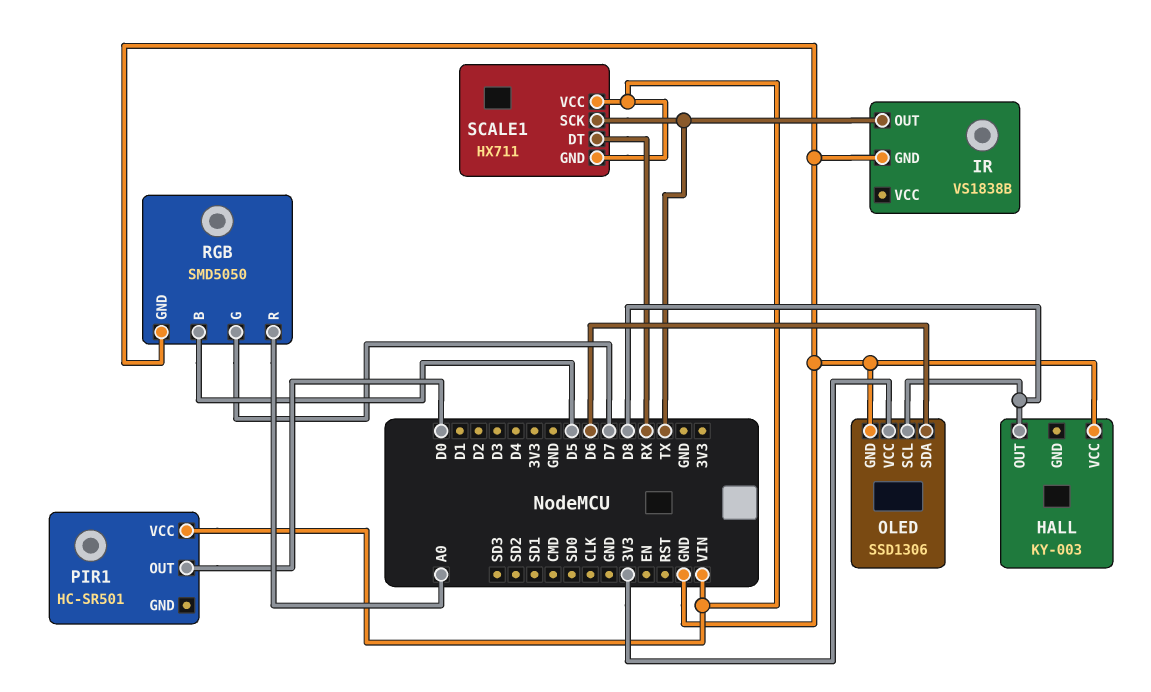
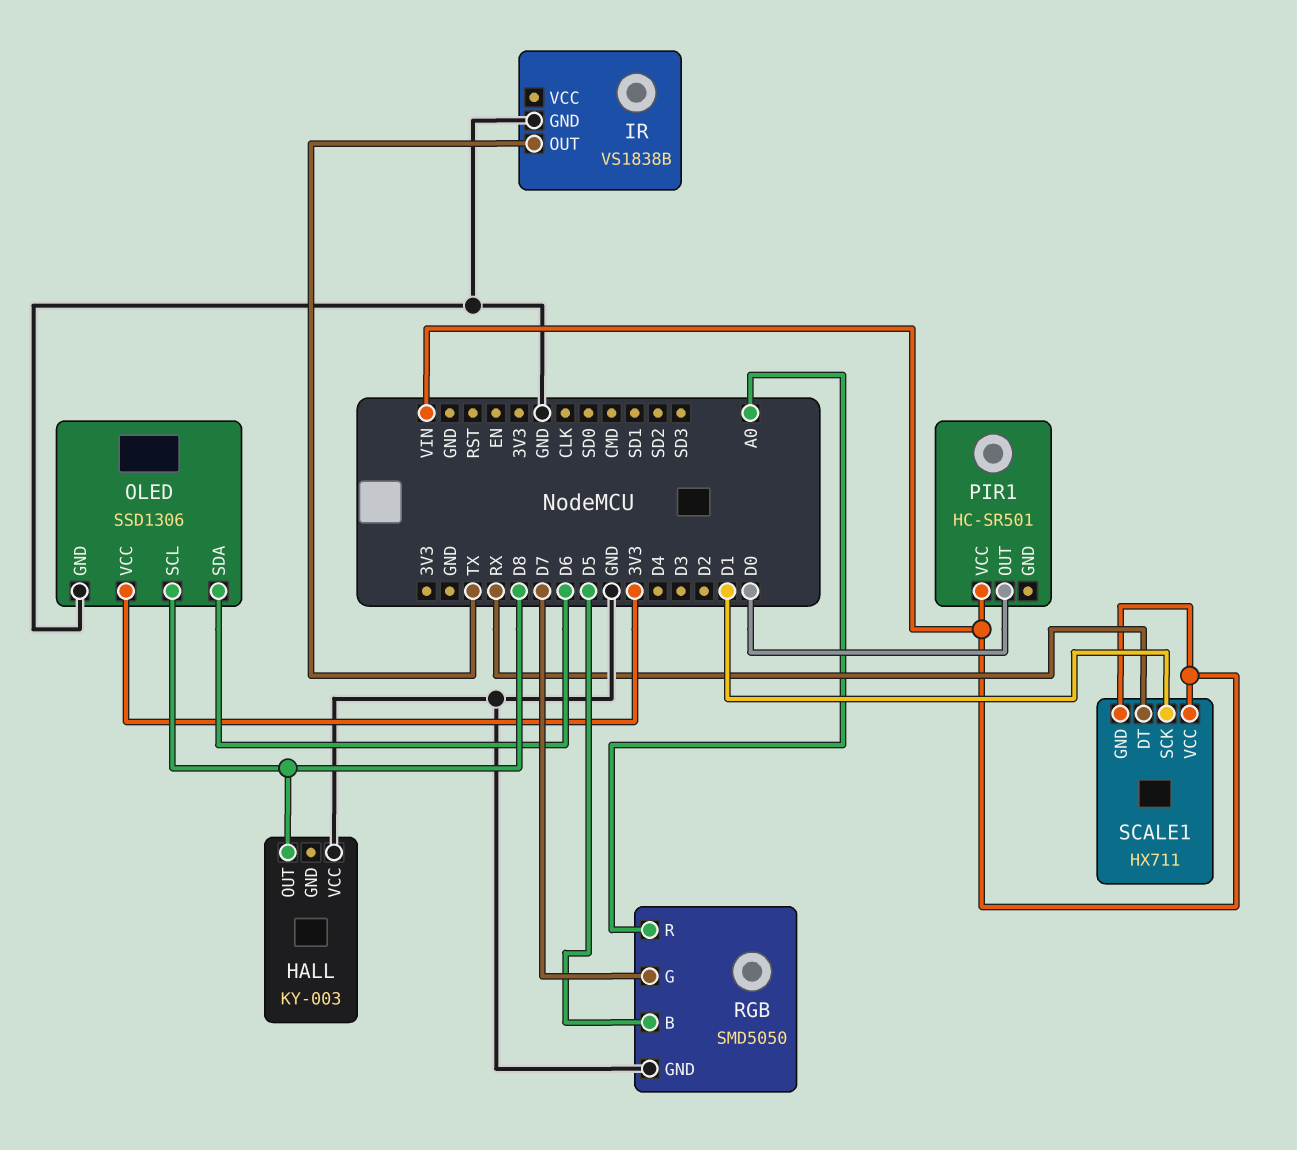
SCALE1 pin SCK: TX -> D1

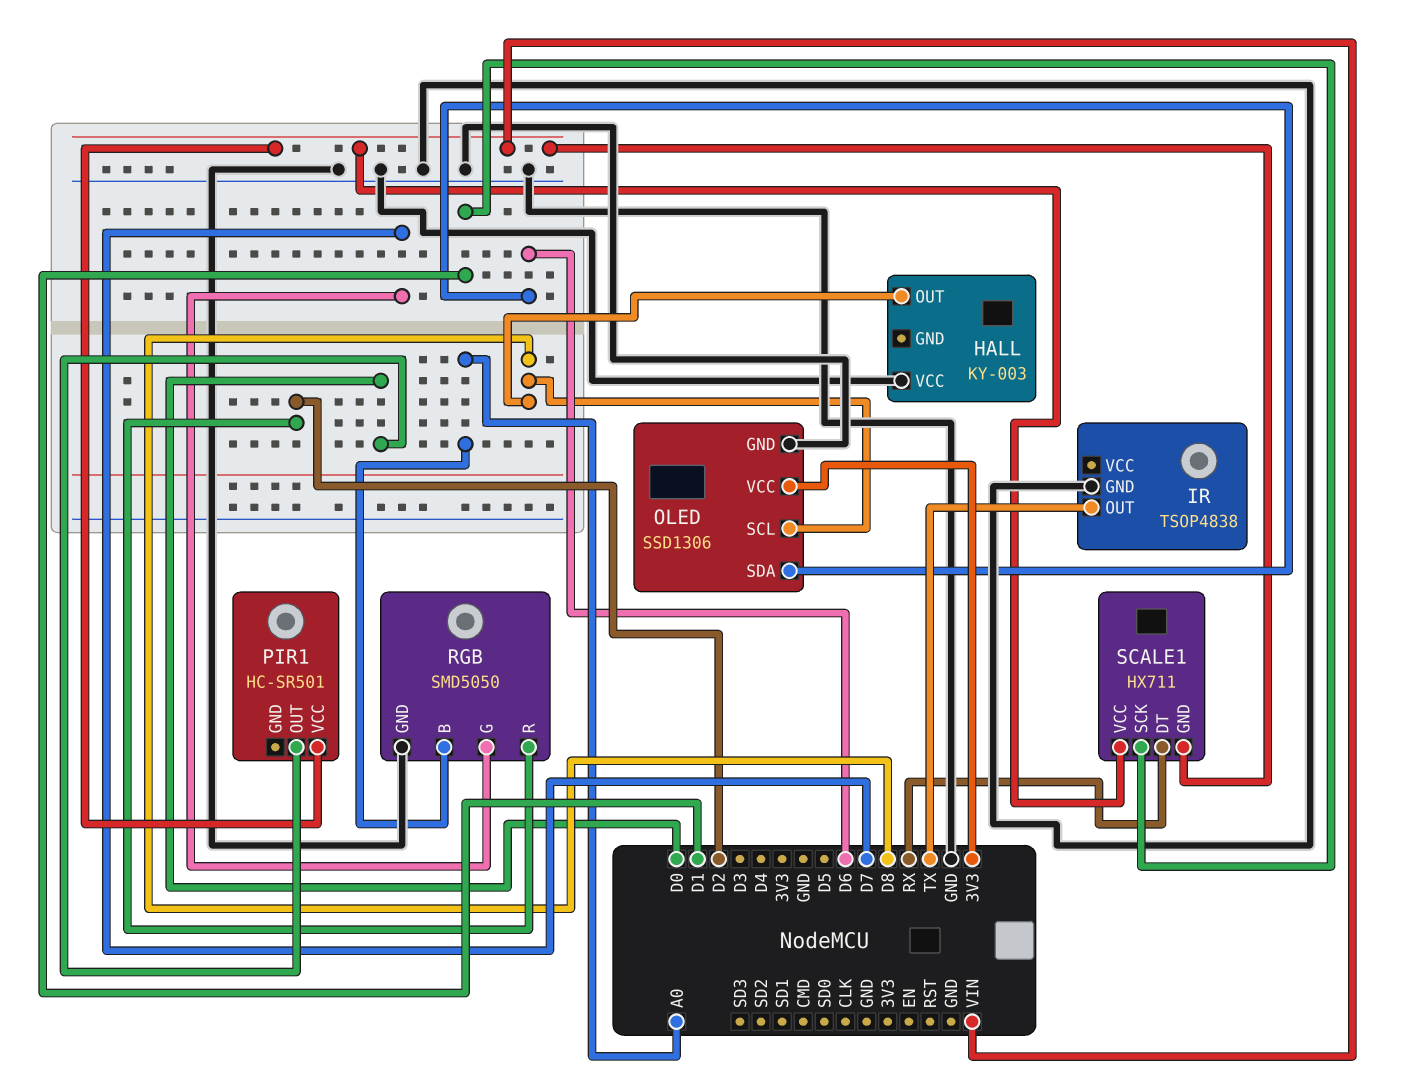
IR: VS1838B -> TSOP4838
RGB pin B: D5 -> A0
RGB pin R: A0 -> D2

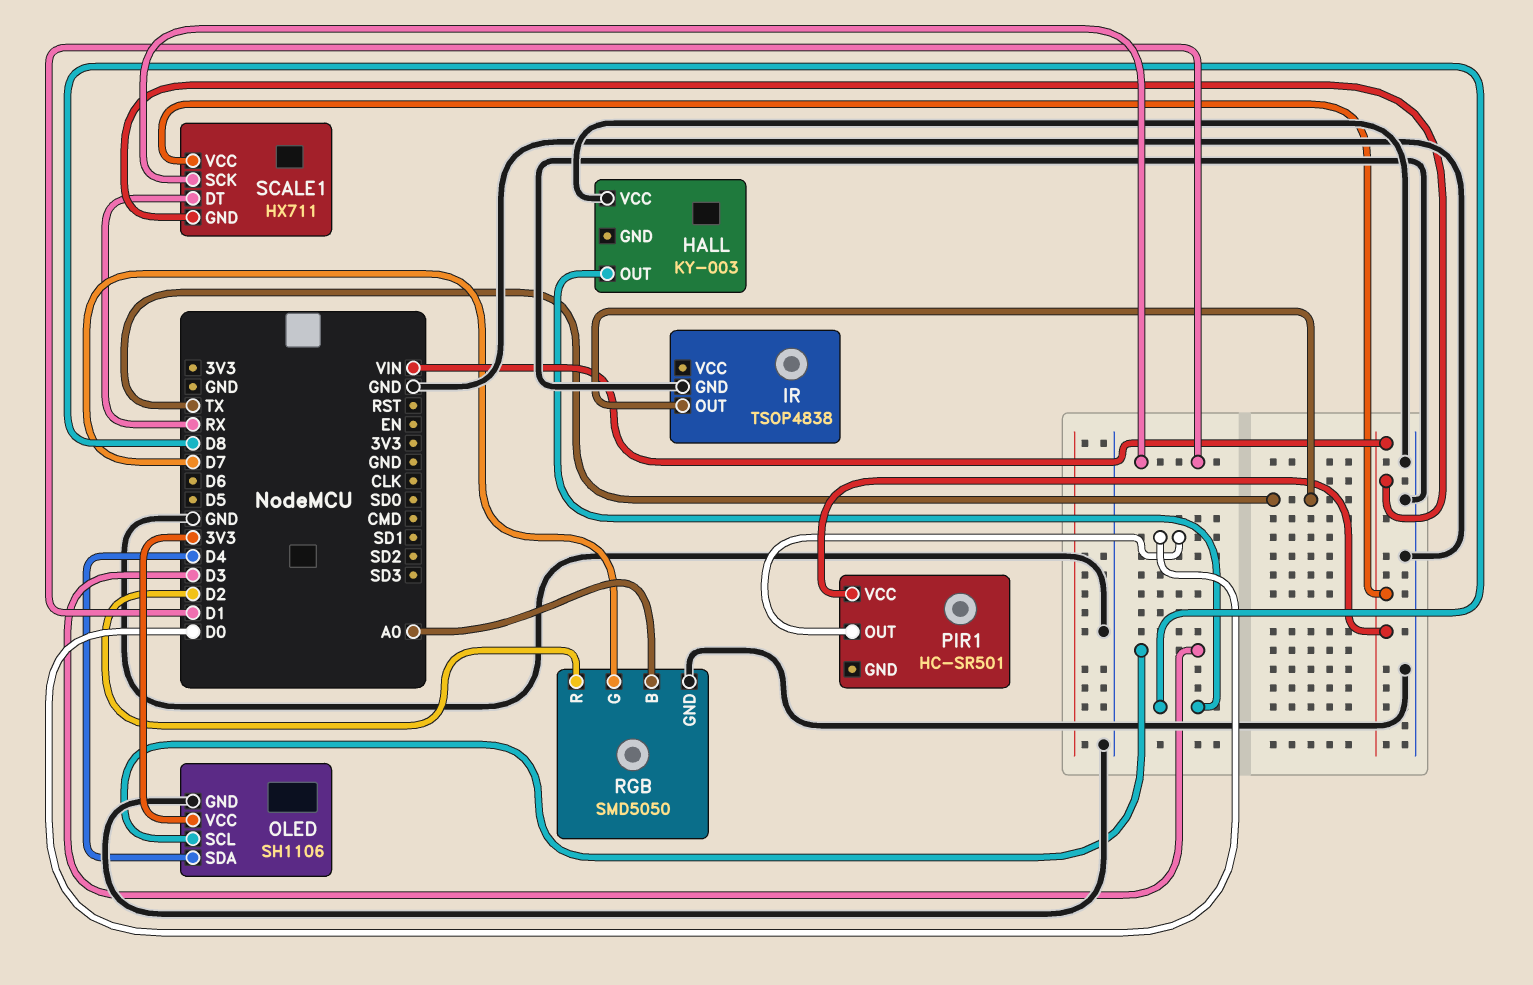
OLED: SSD1306 -> SH1106
OLED pin SCL: D8 -> D3
OLED pin SDA: D6 -> D4

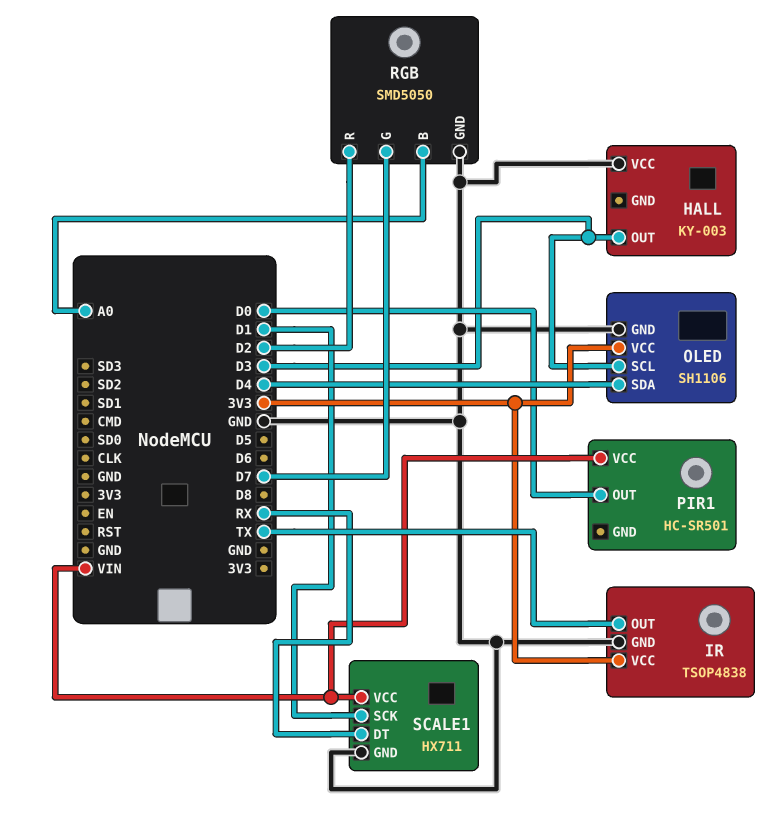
HALL pin OUT: D8 -> D3
IR pin VCC: none -> 3V3
SCALE1 pin GND: VIN -> GND

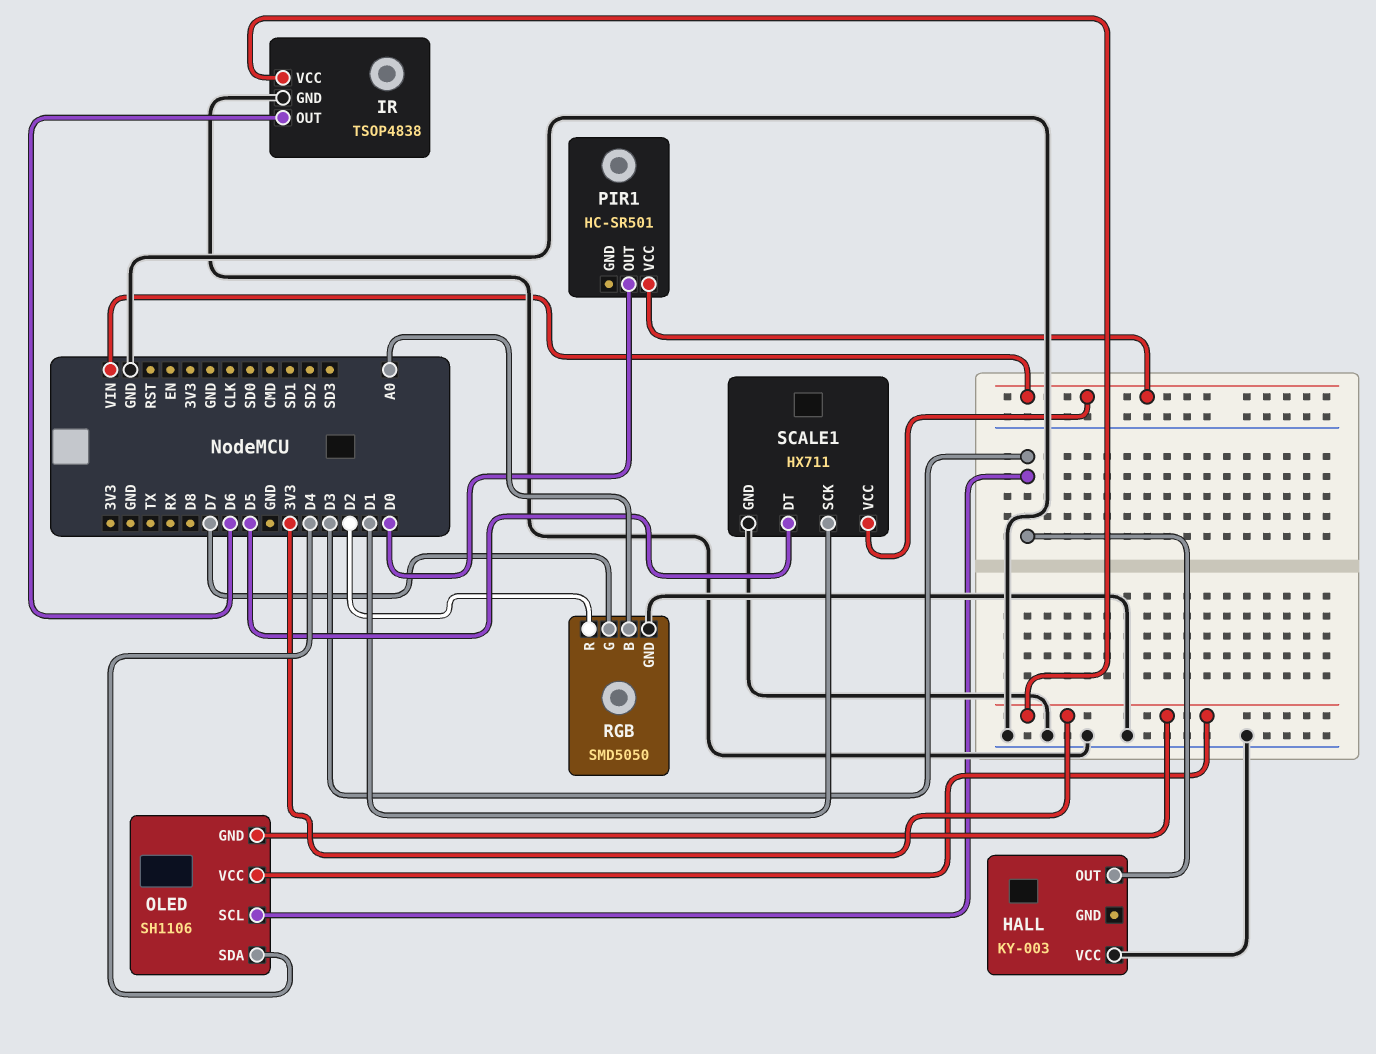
IR pin OUT: TX -> D6
OLED pin GND: GND -> 3V3
SCALE1 pin DT: RX -> D5

